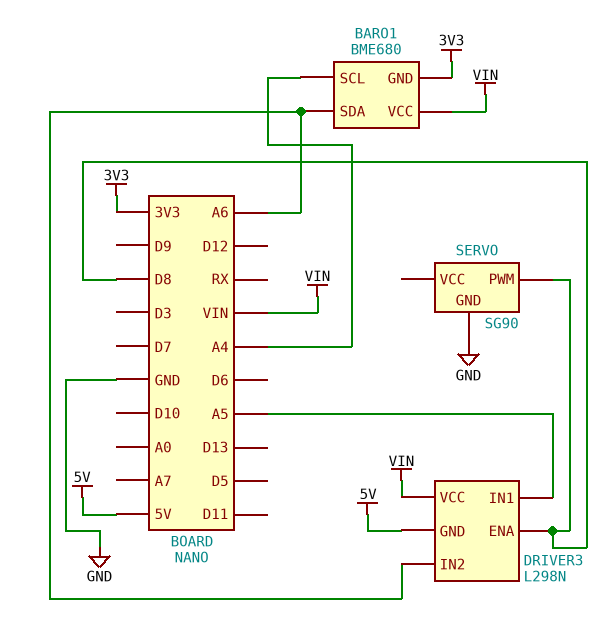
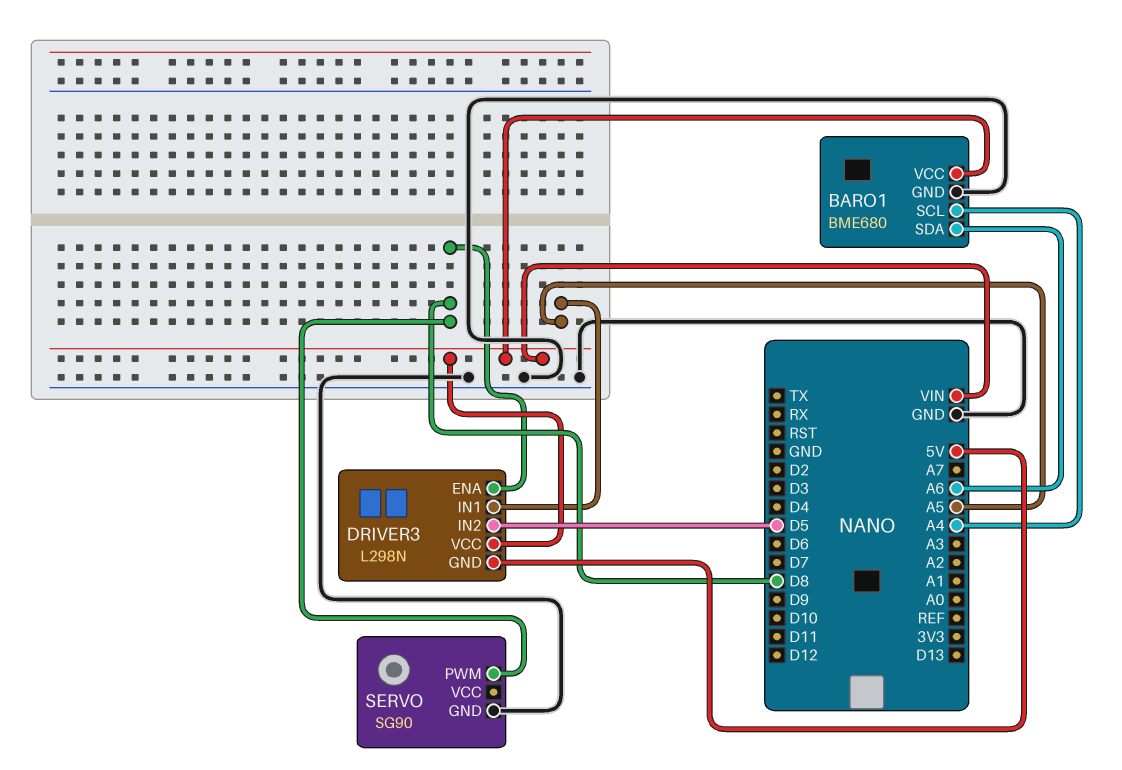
BARO1 pin GND: 3V3 -> GND
DRIVER3 pin IN2: A6 -> D5

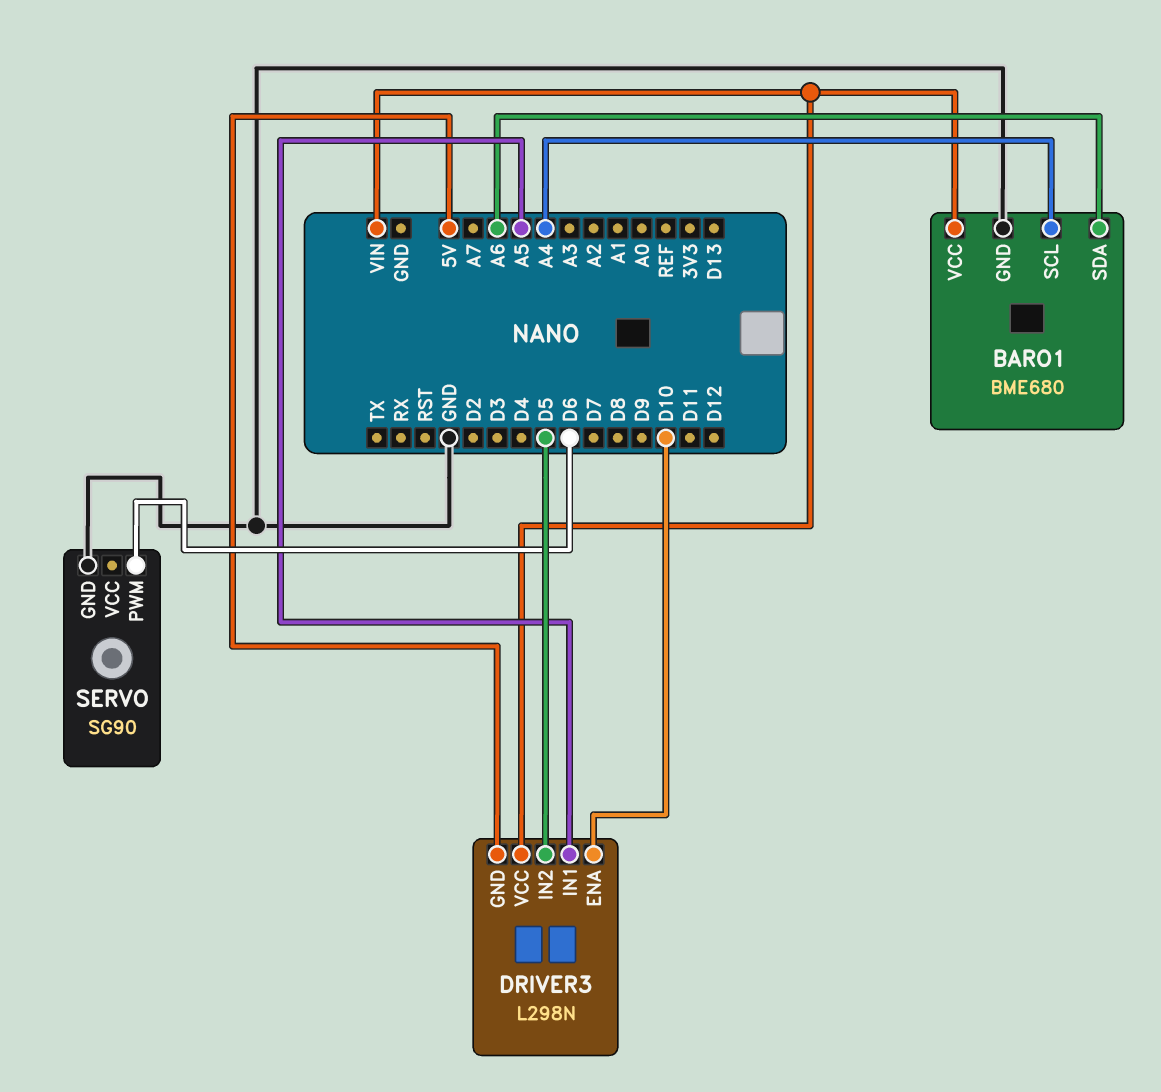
DRIVER3 pin ENA: D8 -> D10
SERVO pin PWM: D8 -> D6

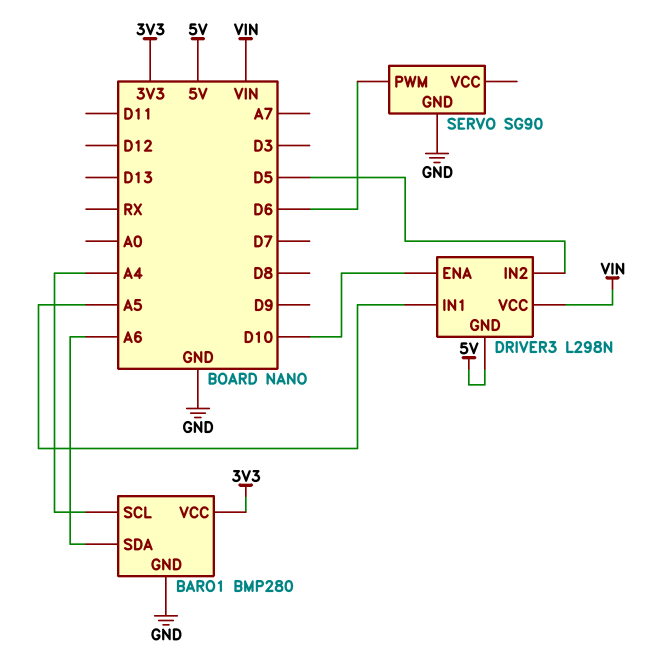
BARO1: BME680 -> BMP280
BARO1 pin VCC: VIN -> 3V3

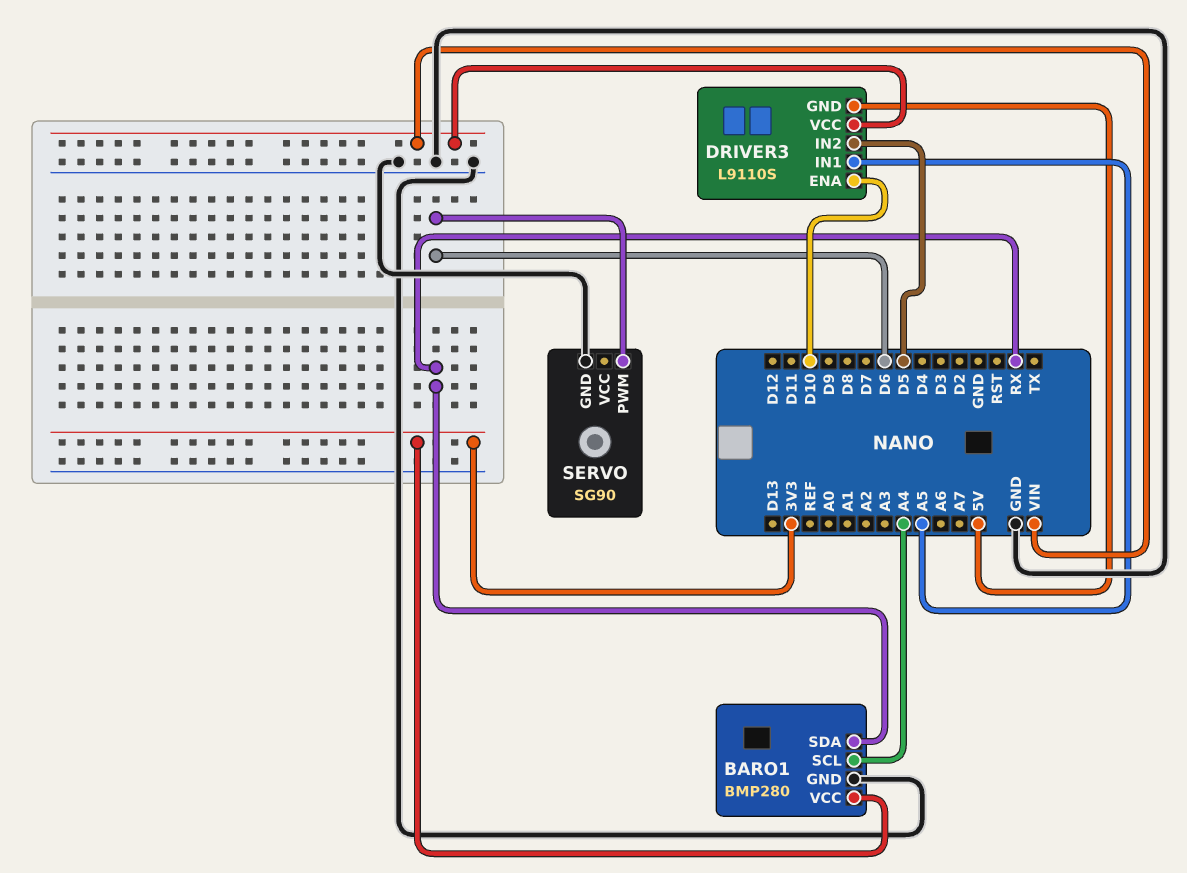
BARO1 pin SDA: A6 -> RX
DRIVER3: L298N -> L9110S

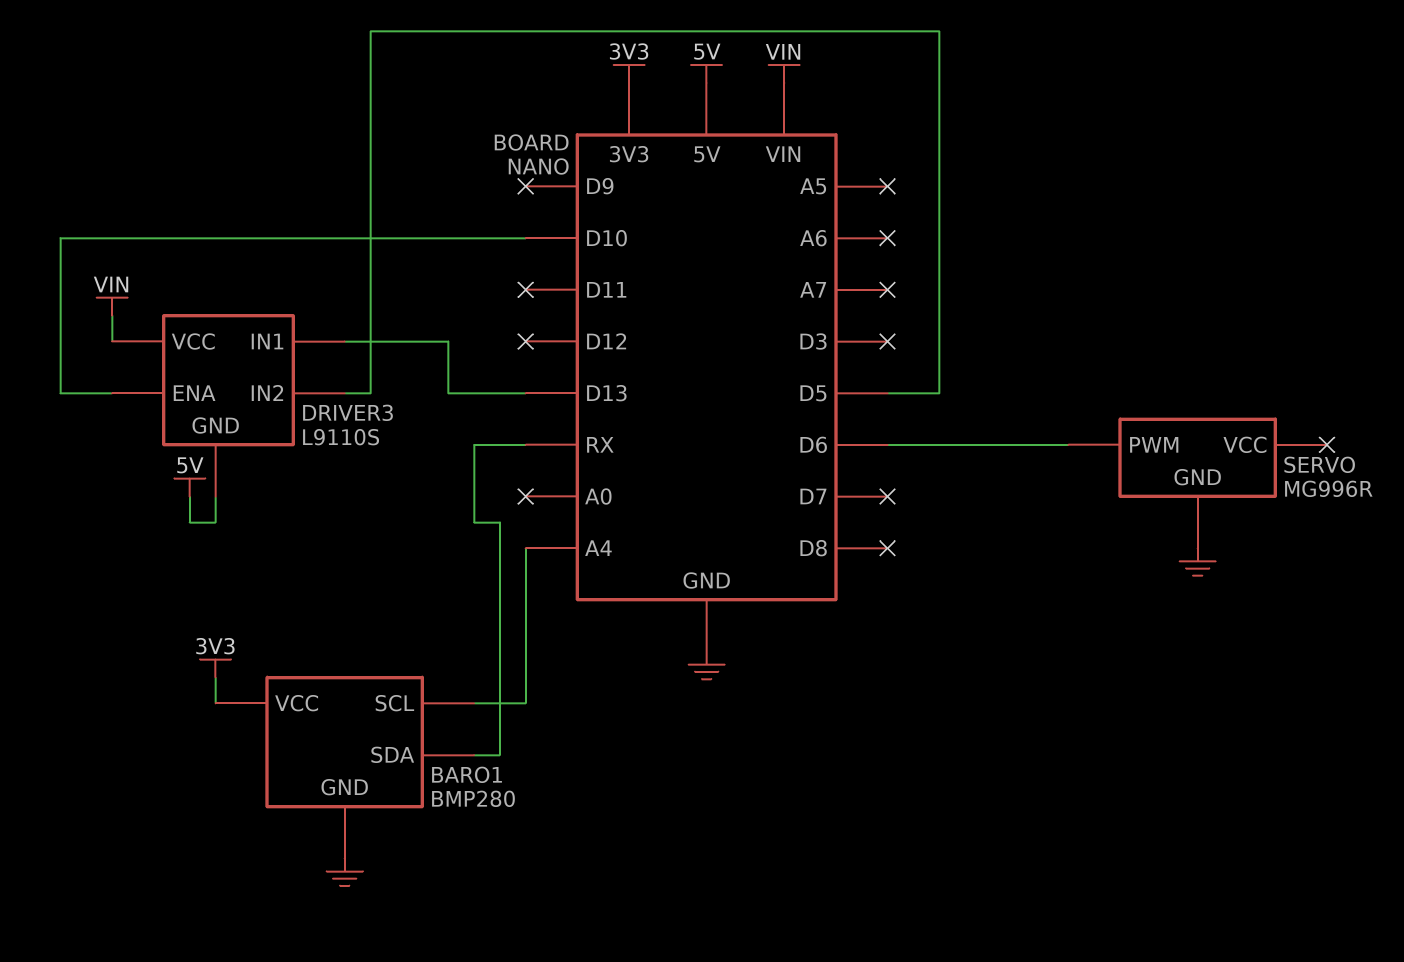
DRIVER3 pin IN1: A5 -> D13
SERVO: SG90 -> MG996R

